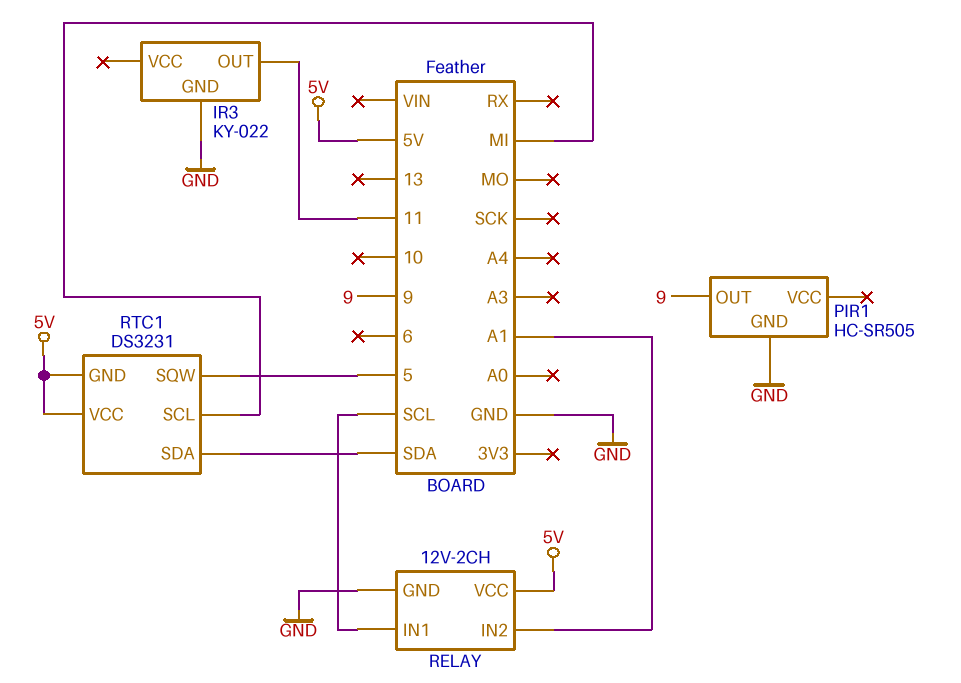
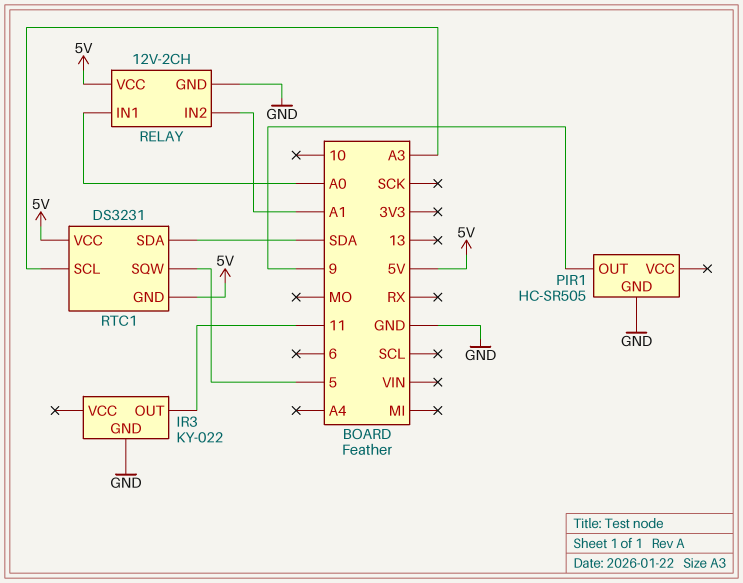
RELAY pin IN1: SCL -> A0
RTC1 pin SCL: MI -> A3

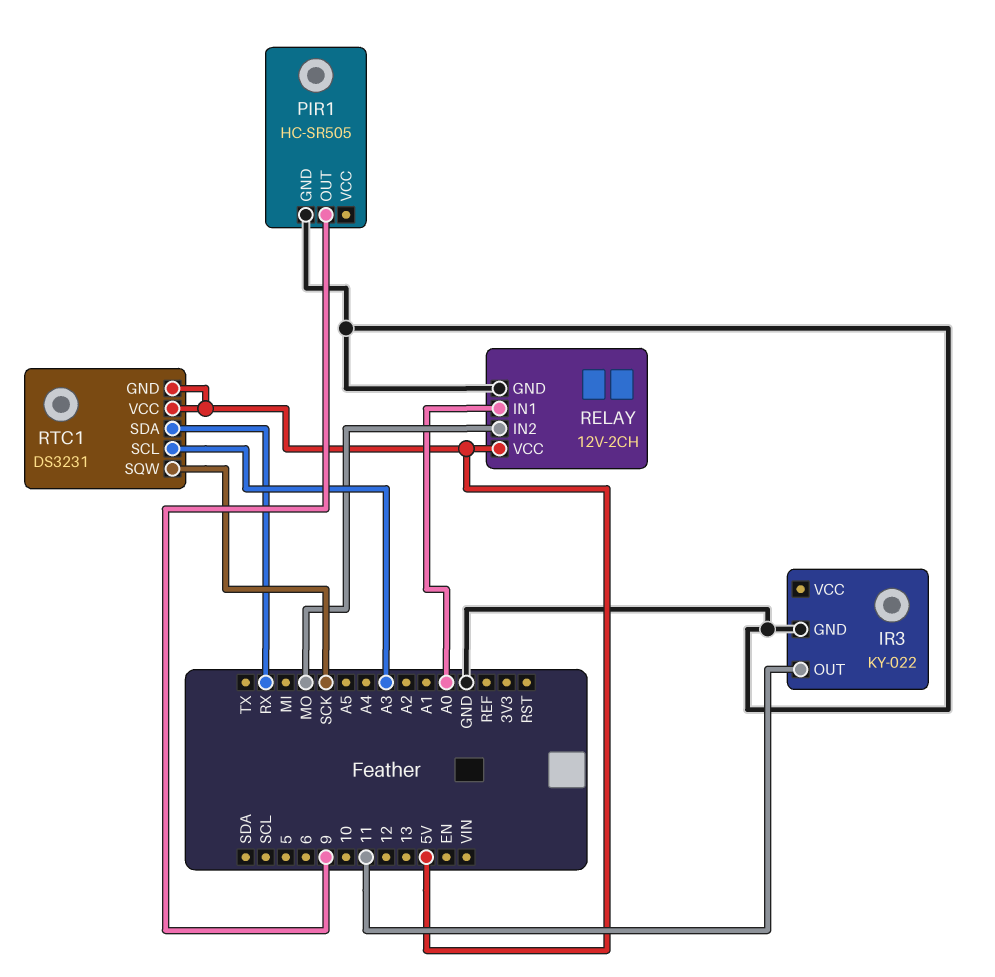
RELAY pin IN2: A1 -> MO
RTC1 pin SDA: SDA -> RX
RTC1 pin SQW: 5 -> SCK

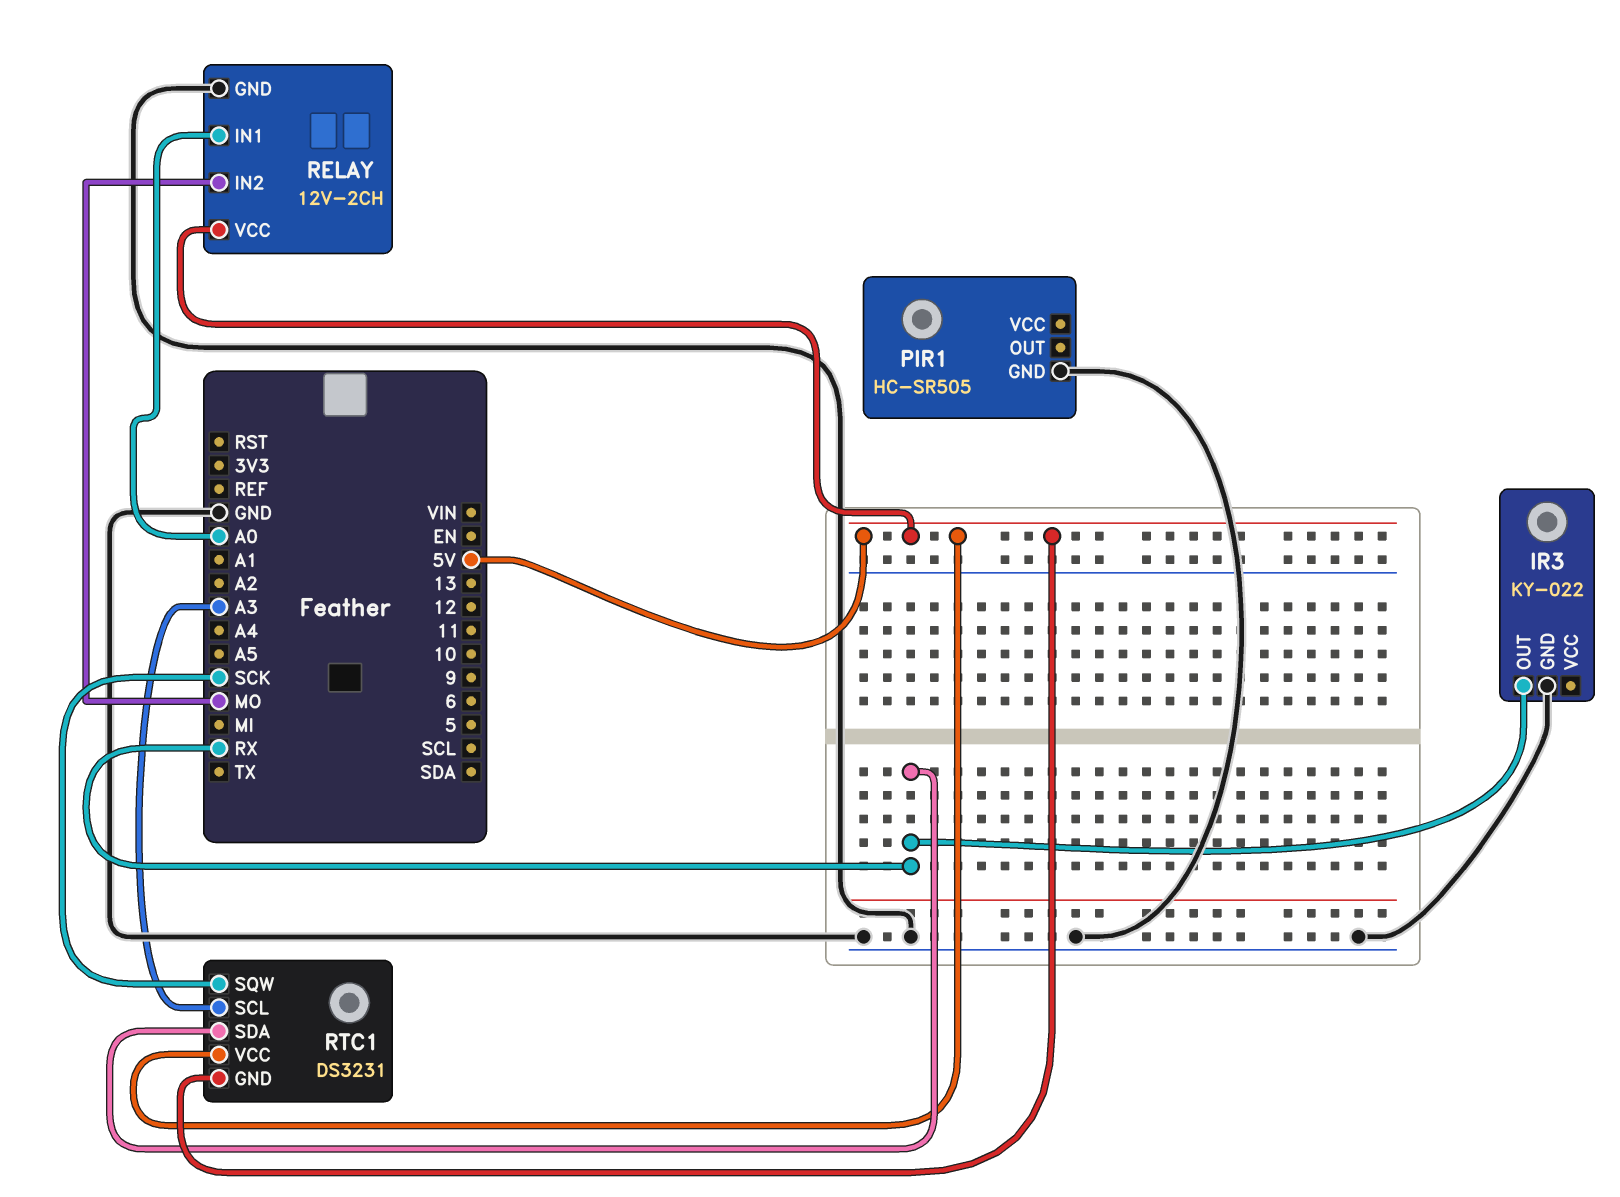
IR3 pin OUT: 11 -> RX
PIR1 pin OUT: 9 -> none

